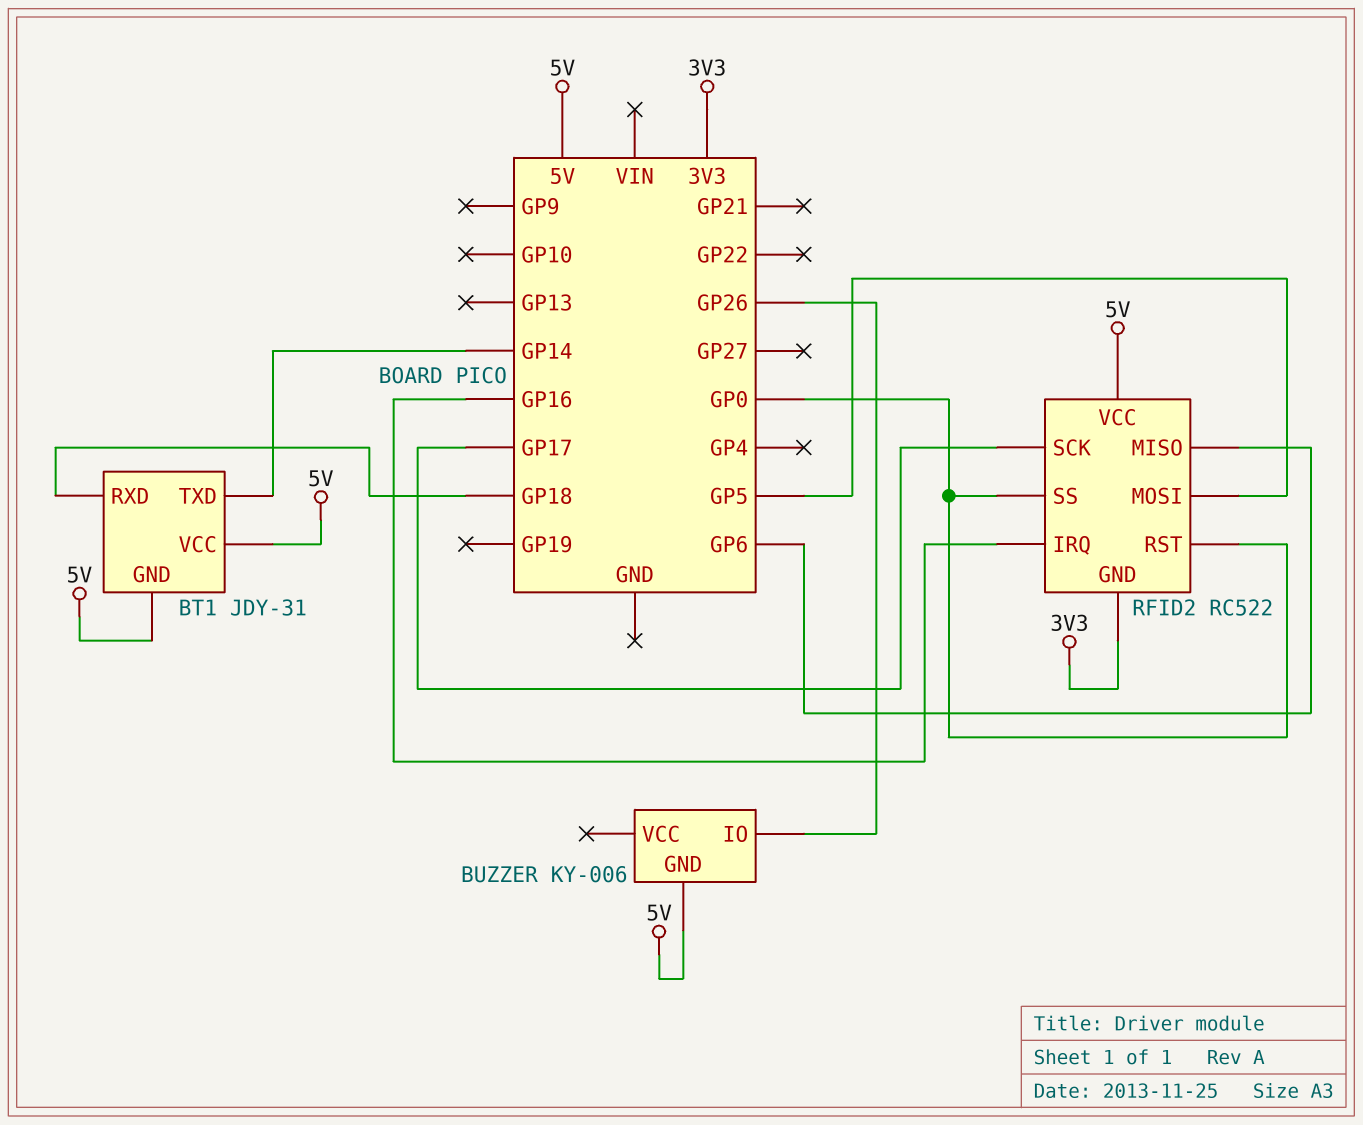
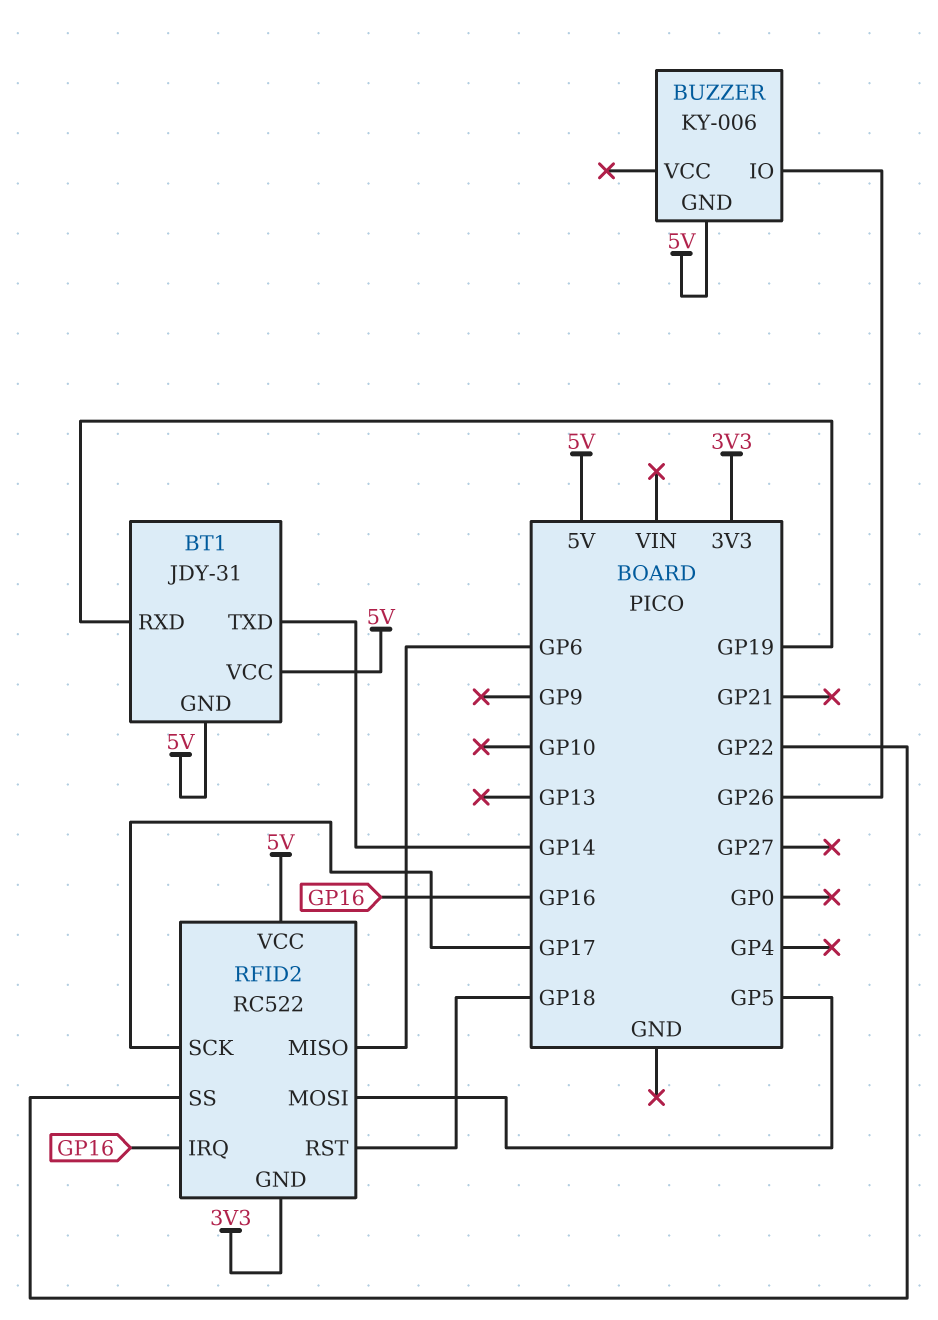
BT1 pin RXD: GP18 -> GP19
RFID2 pin RST: GP0 -> GP18
RFID2 pin SS: GP0 -> GP22

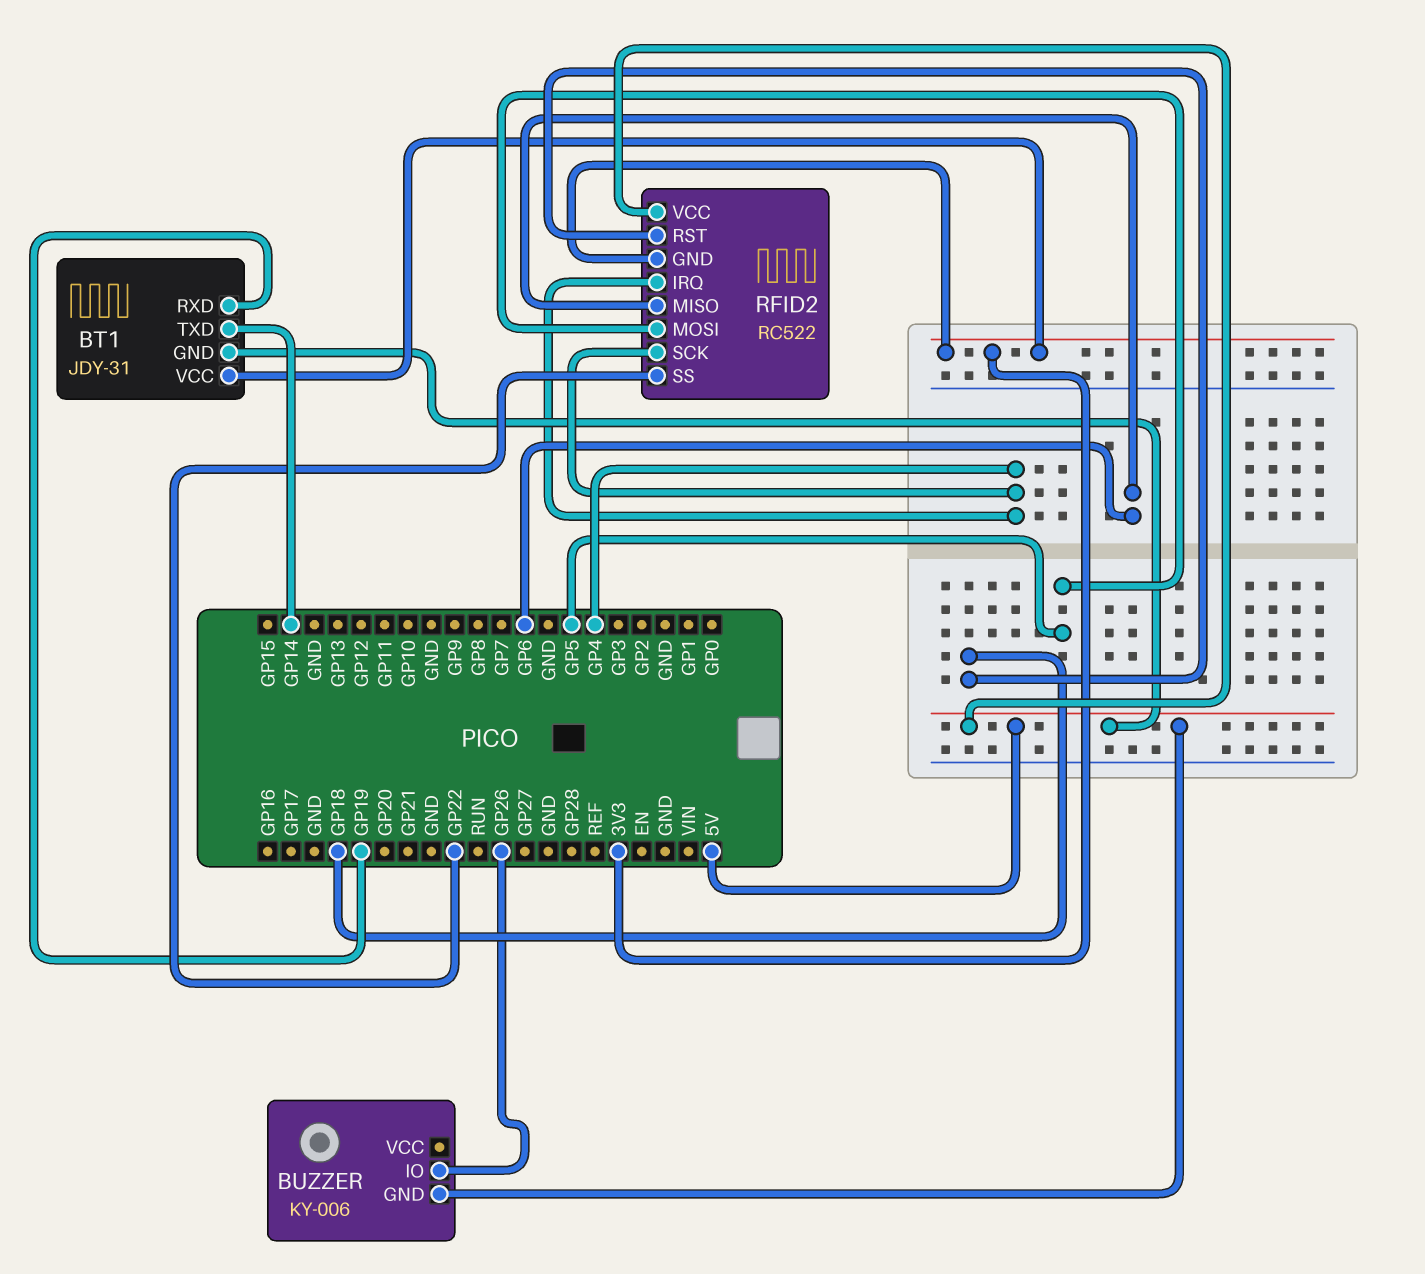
BT1 pin VCC: 5V -> 3V3
RFID2 pin IRQ: GP16 -> GP4
RFID2 pin SCK: GP17 -> GP4

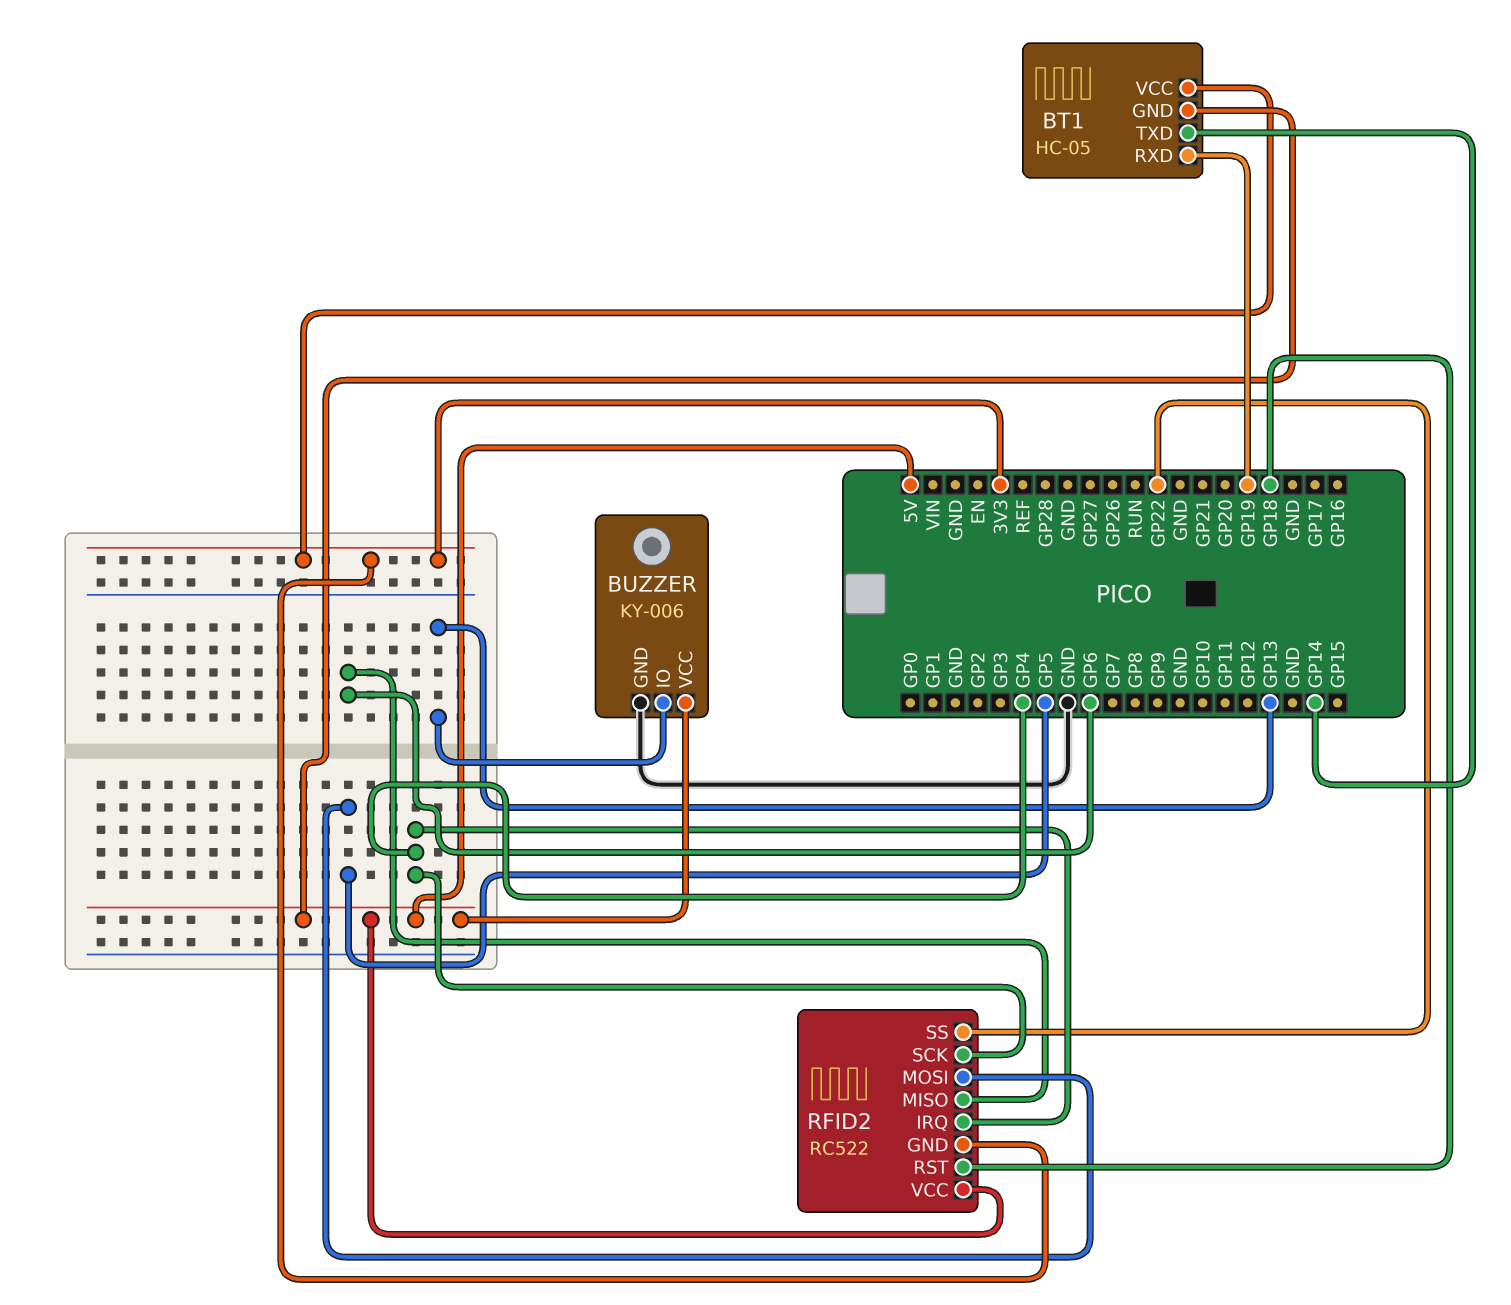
BT1: JDY-31 -> HC-05
BUZZER pin GND: 5V -> GND
BUZZER pin IO: GP26 -> GP13
BUZZER pin VCC: none -> 5V

